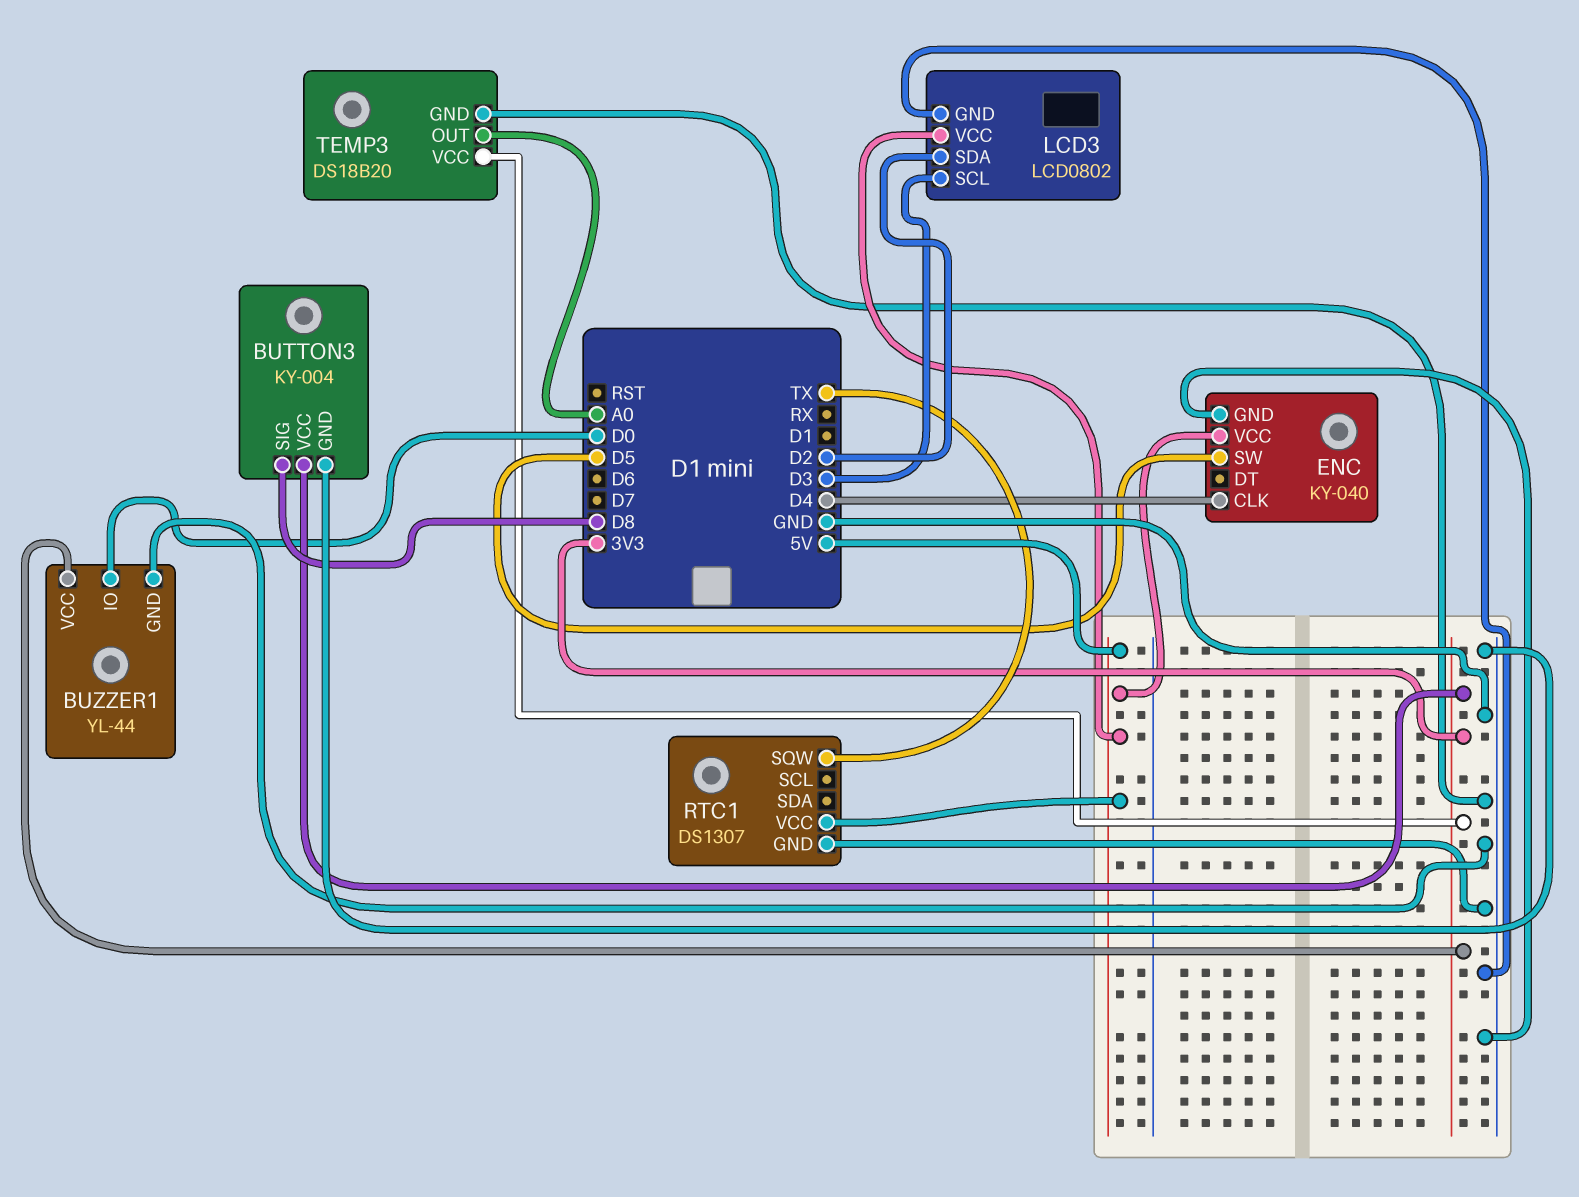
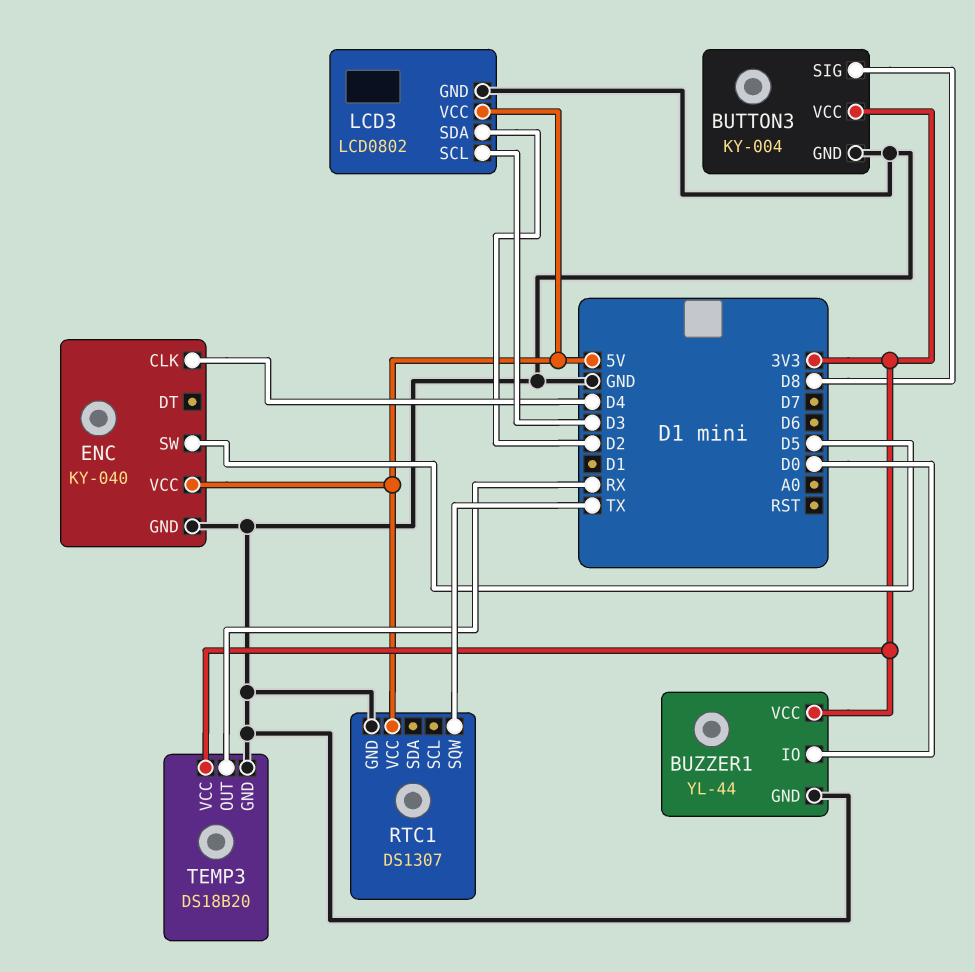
TEMP3 pin OUT: A0 -> RX

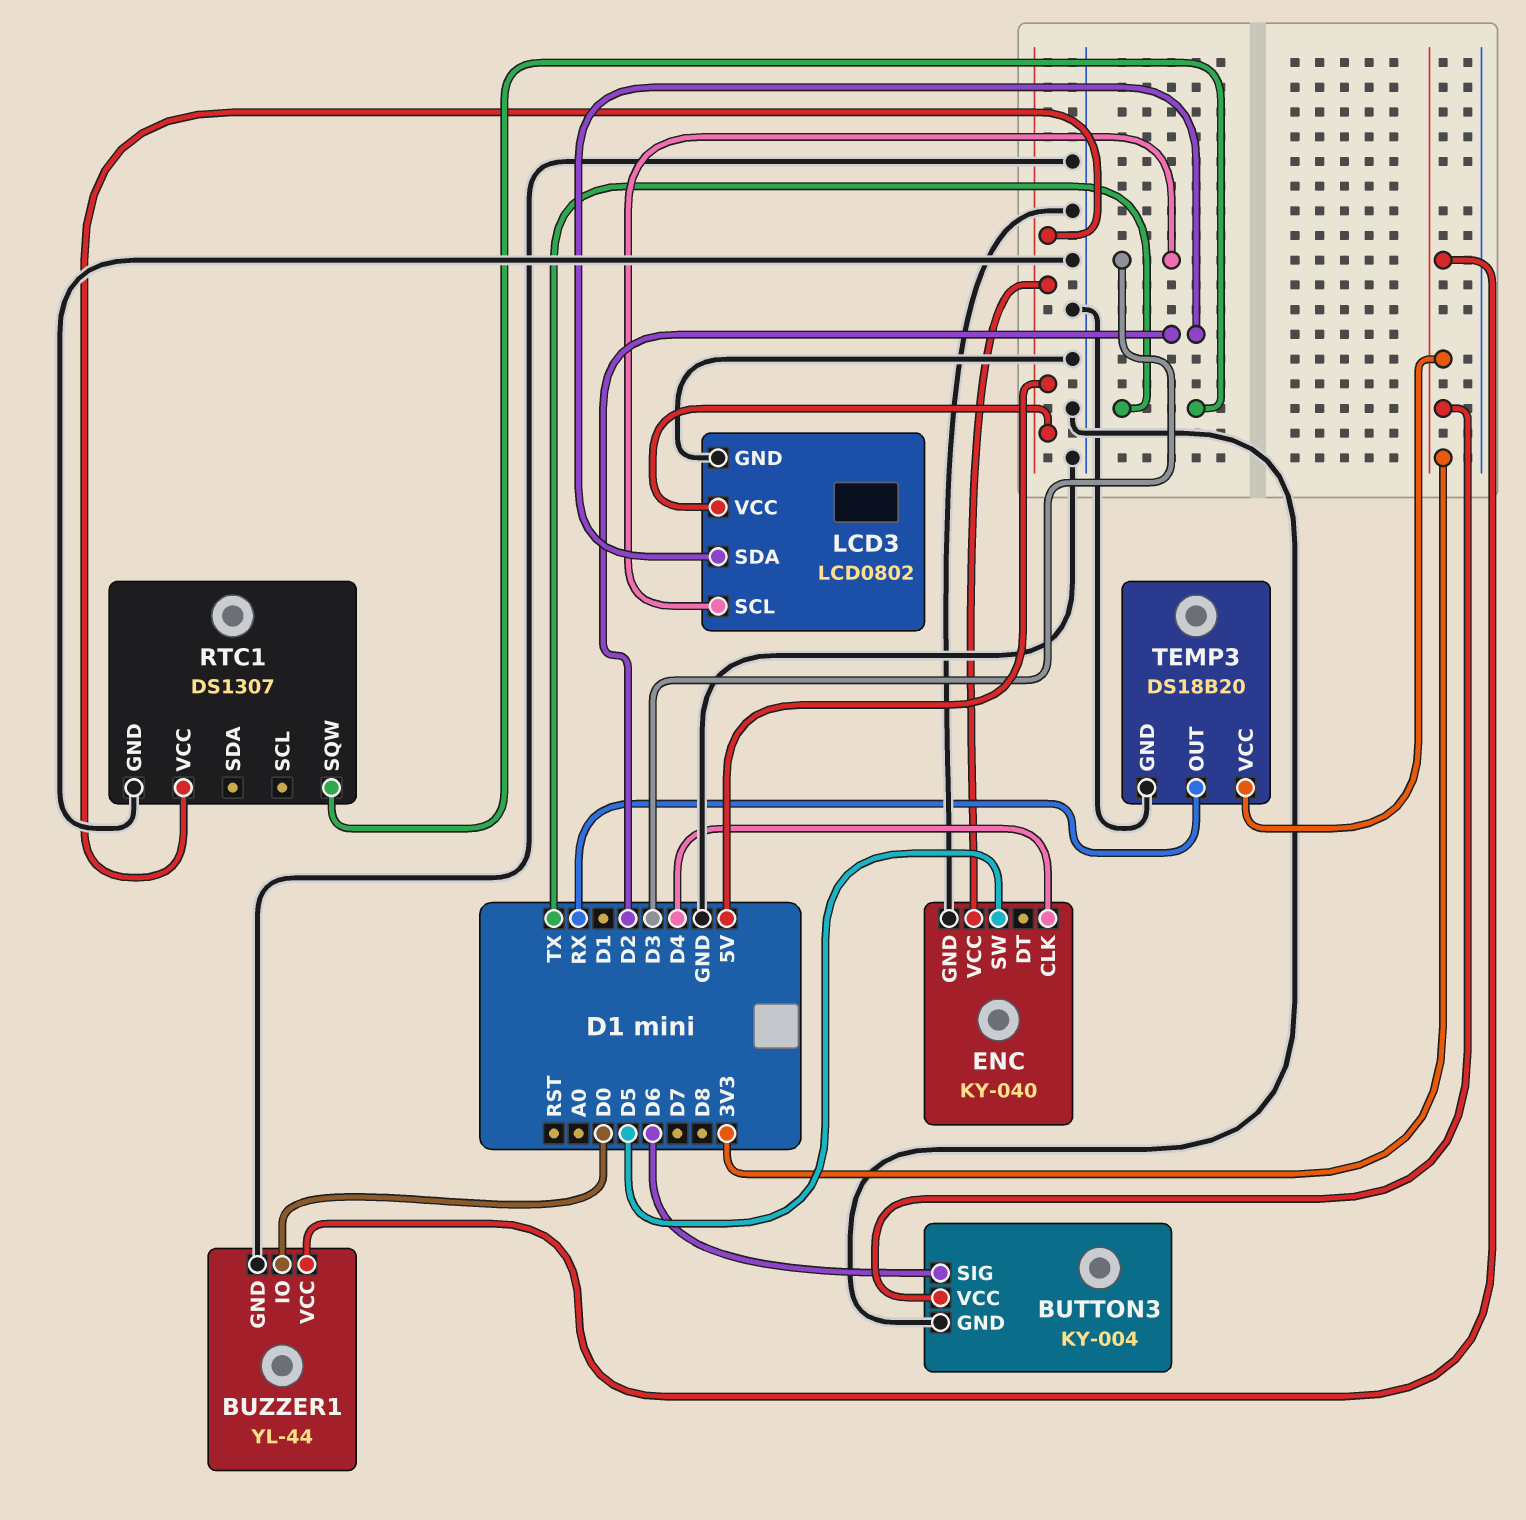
BUTTON3 pin SIG: D8 -> D6

